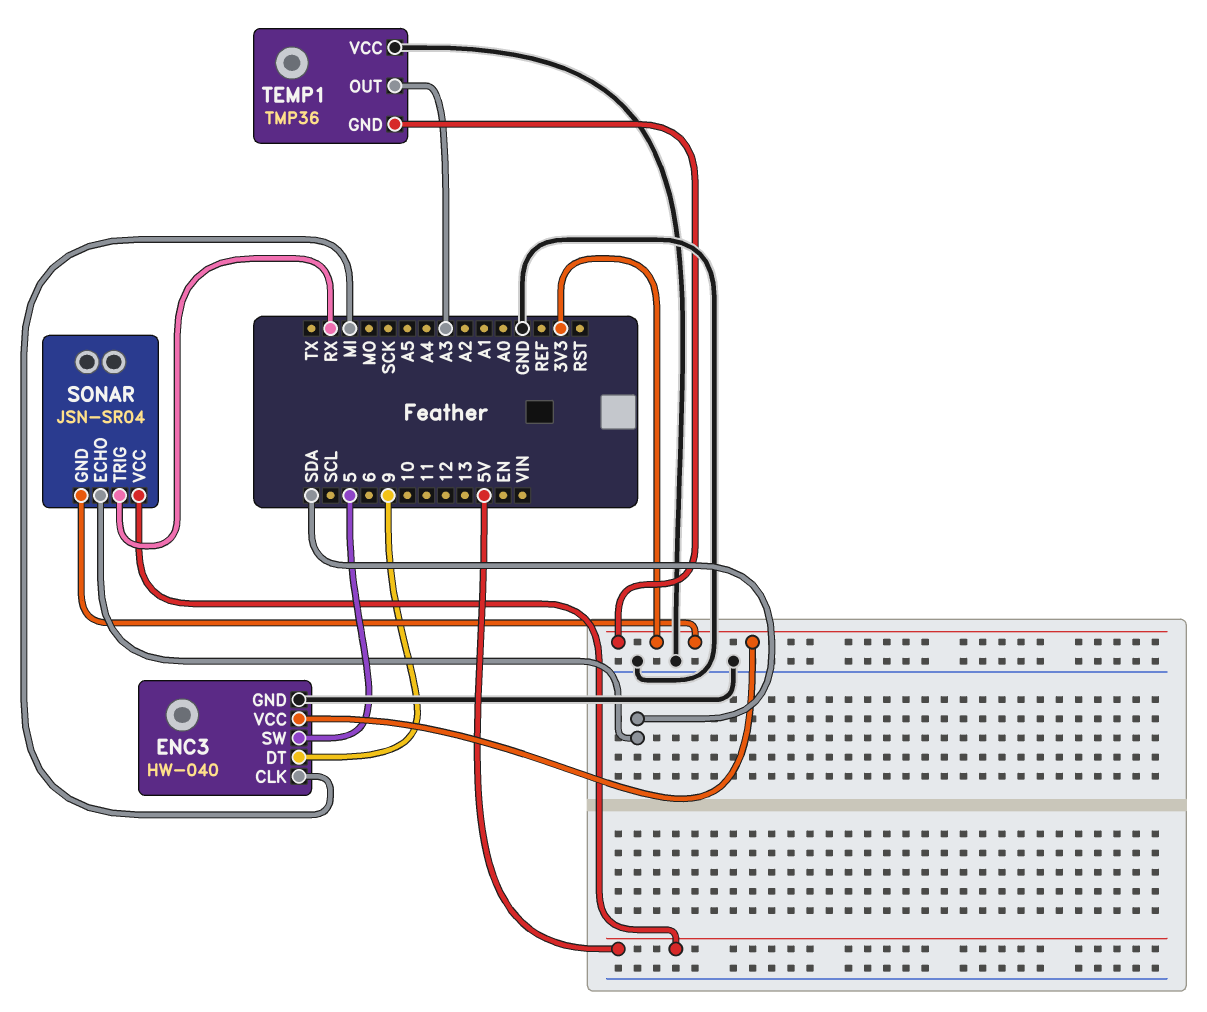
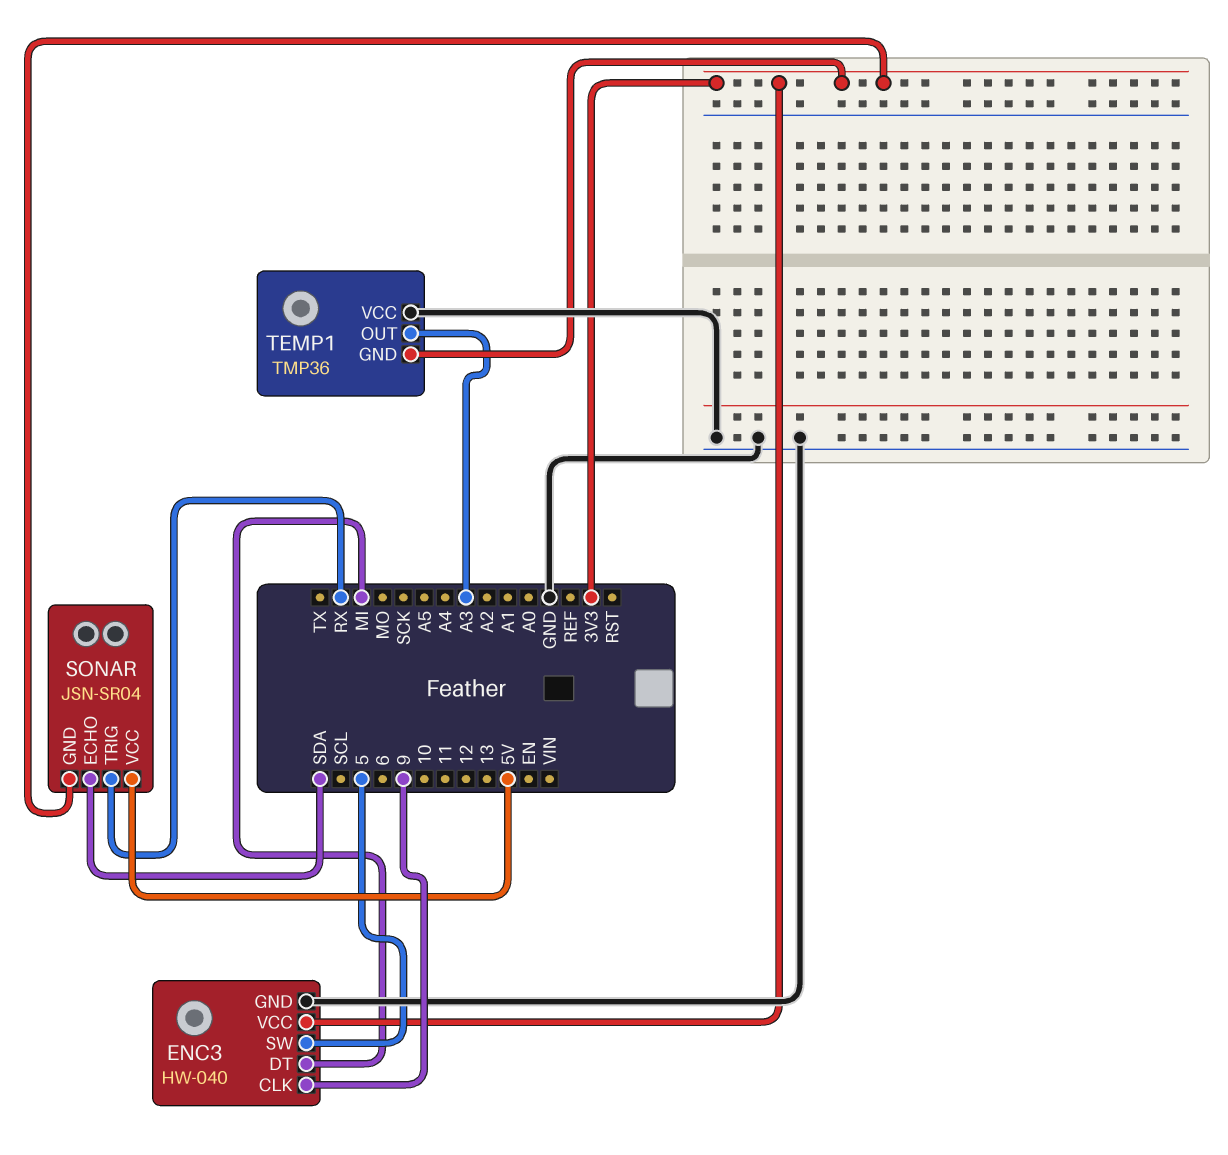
ENC3 pin CLK: MI -> 9
ENC3 pin DT: 9 -> MI

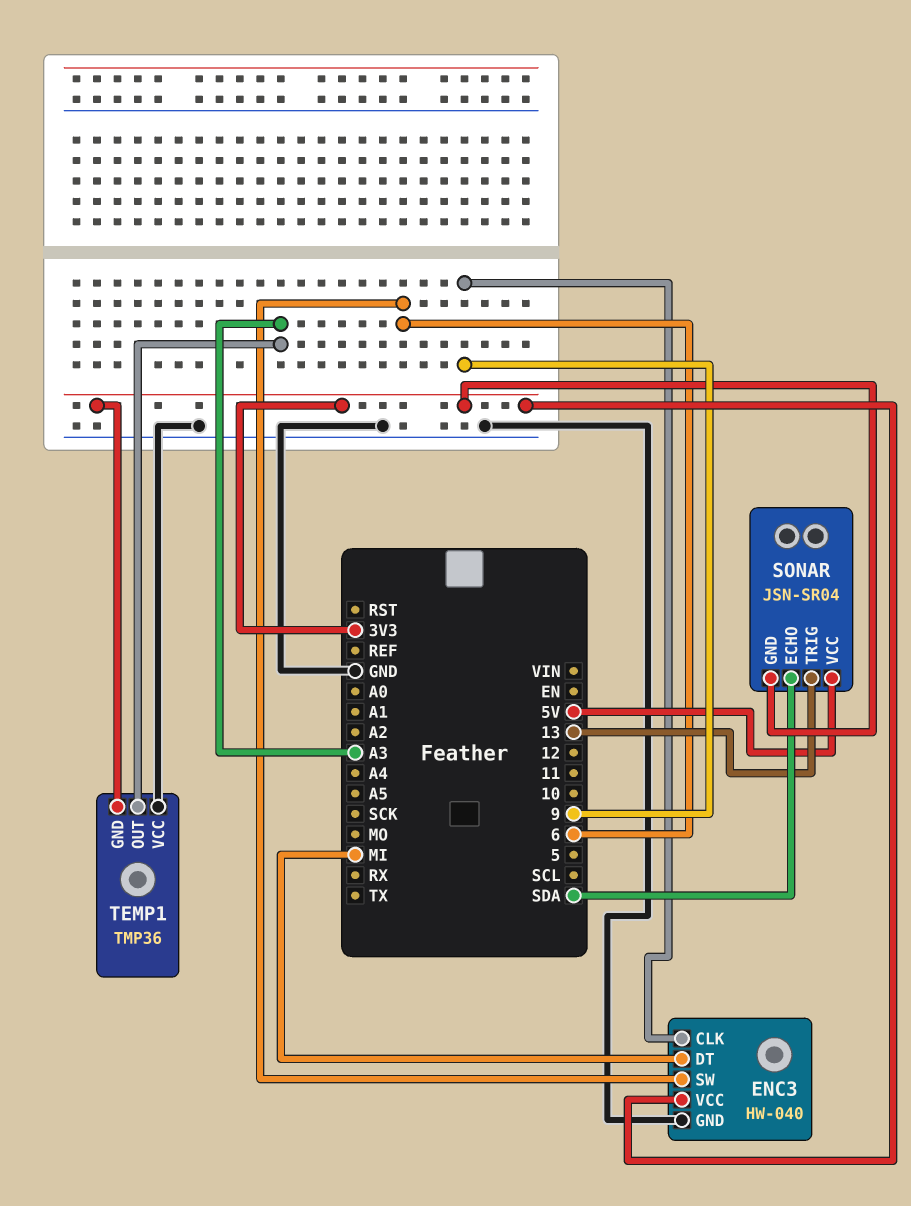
ENC3 pin SW: 5 -> 6
SONAR pin TRIG: RX -> 13

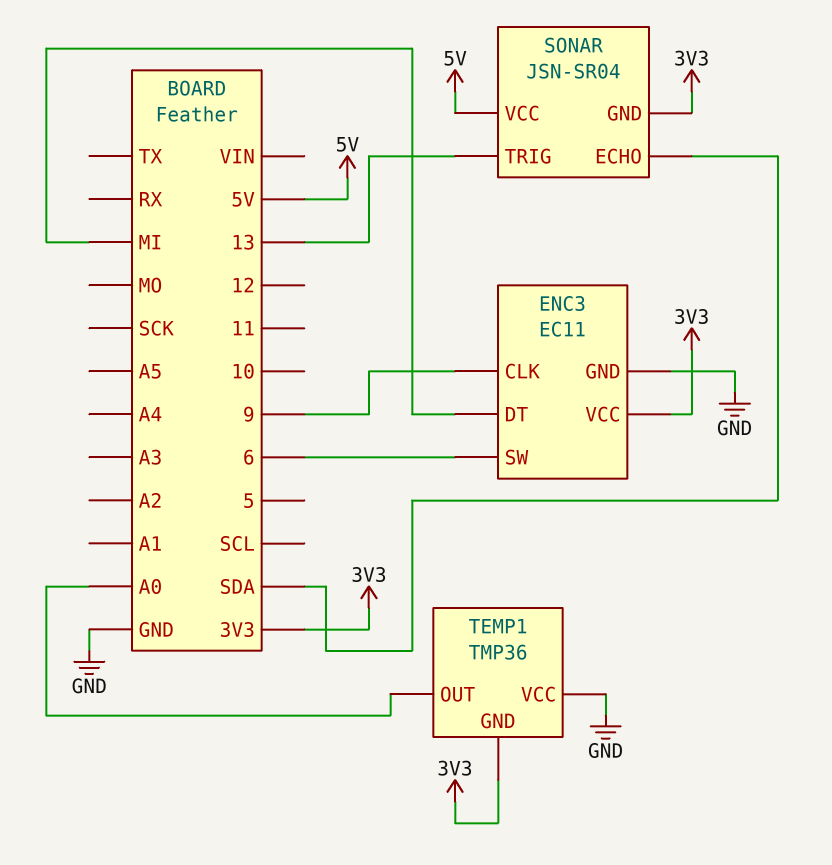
ENC3: HW-040 -> EC11
TEMP1 pin OUT: A3 -> A0

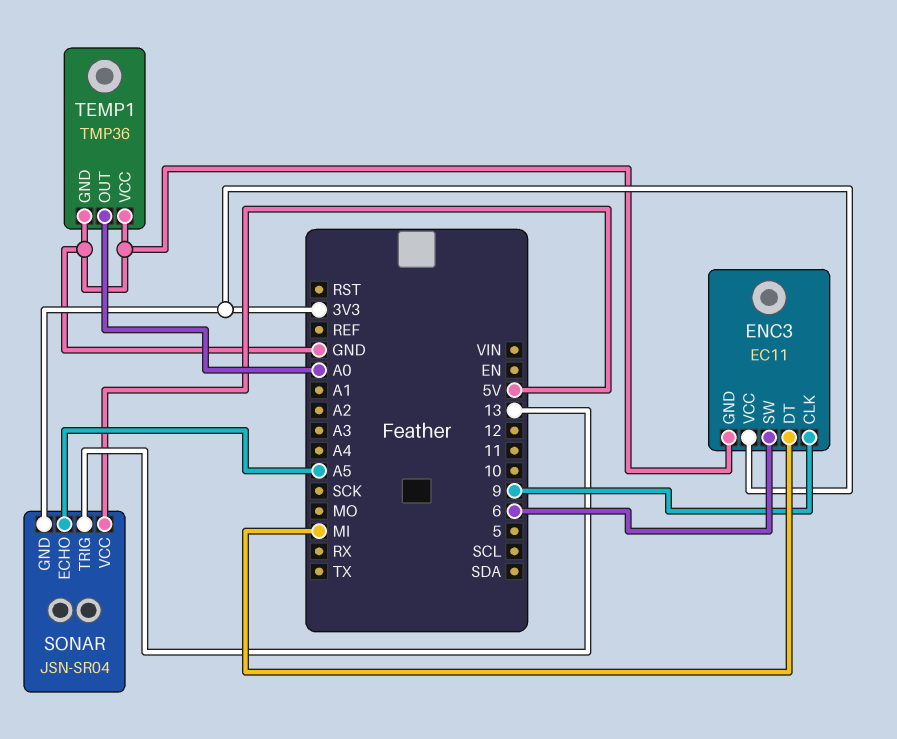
SONAR pin ECHO: SDA -> A5
TEMP1 pin GND: 3V3 -> GND

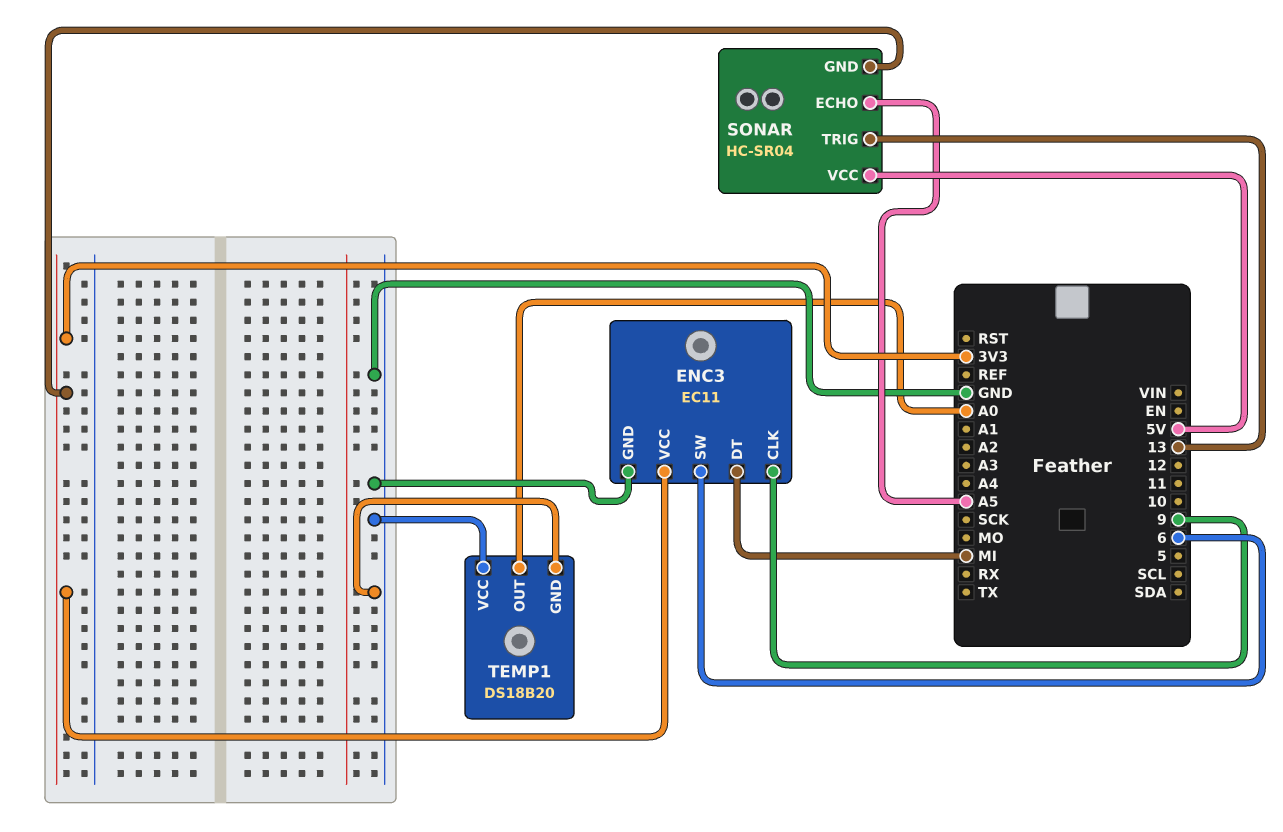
SONAR: JSN-SR04 -> HC-SR04
TEMP1: TMP36 -> DS18B20

